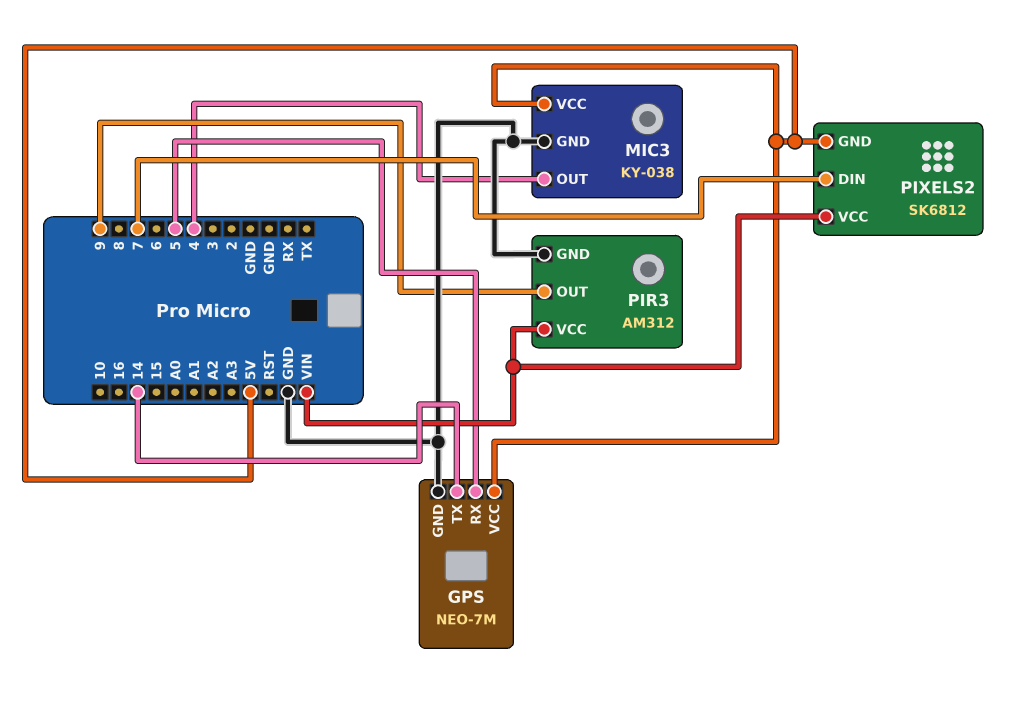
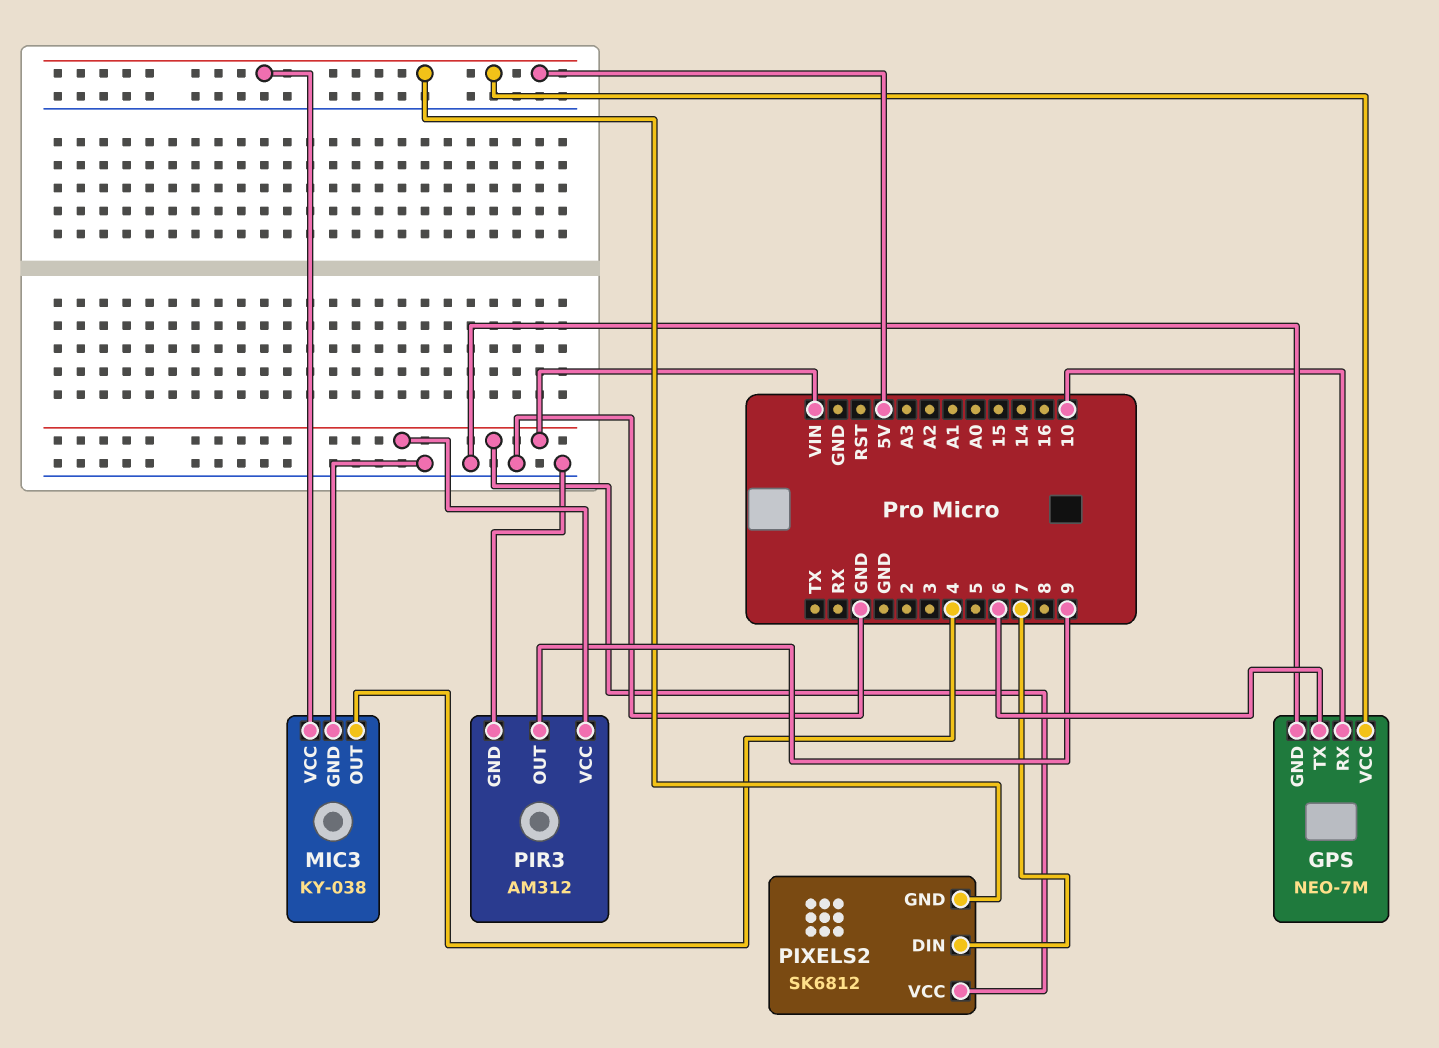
GPS pin RX: 5 -> 10
GPS pin TX: 14 -> 6

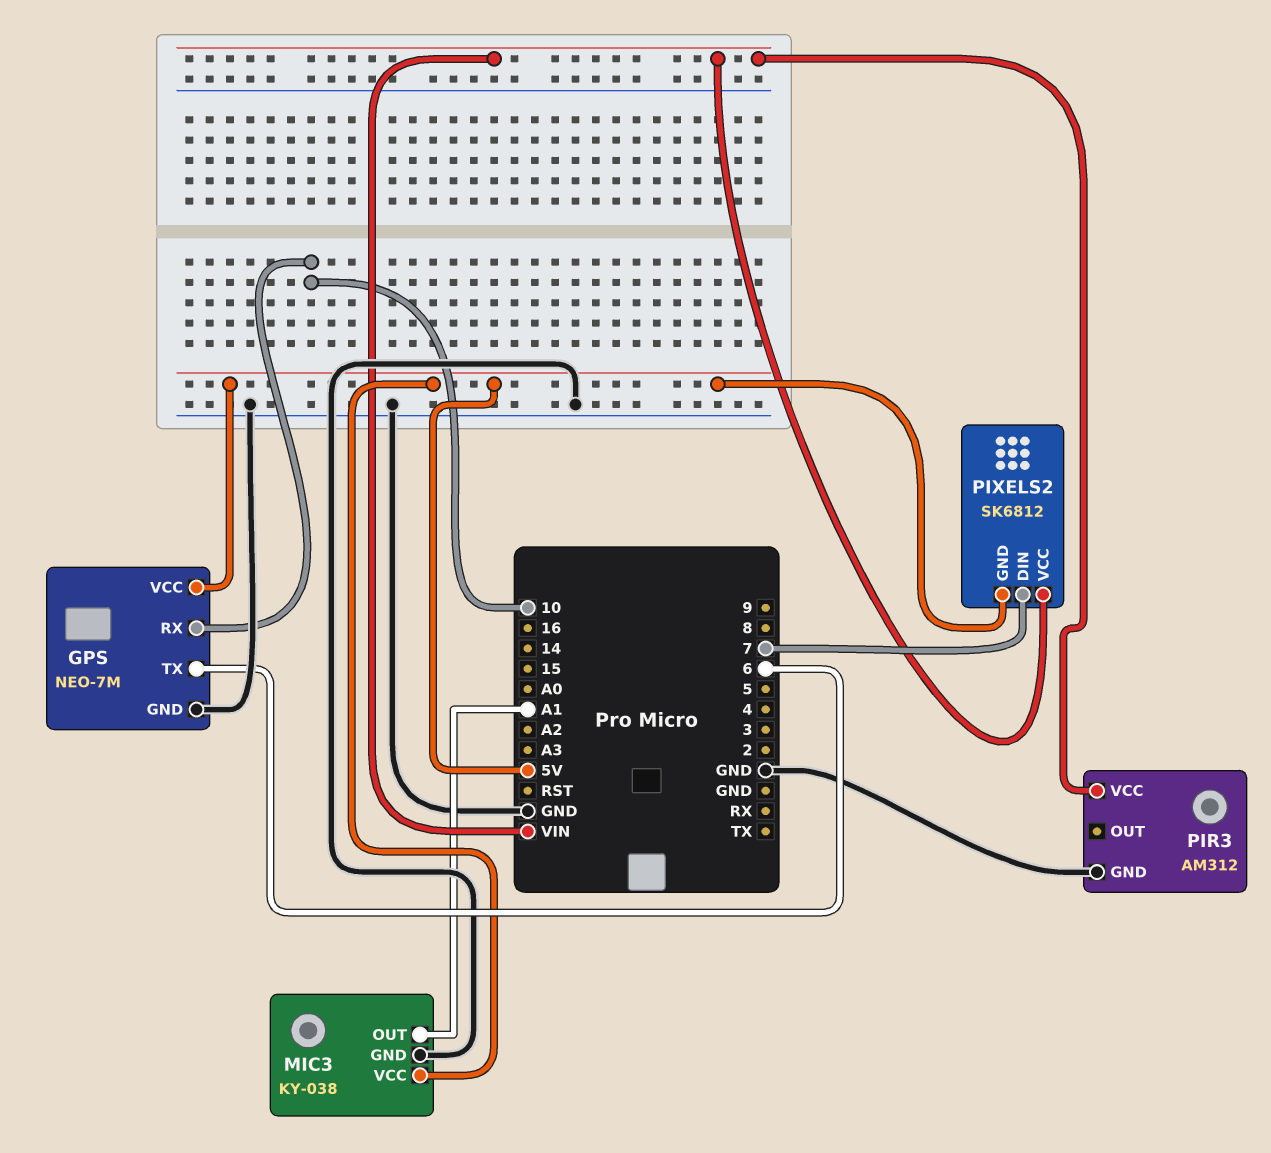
MIC3 pin OUT: 4 -> A1
PIR3 pin OUT: 9 -> none

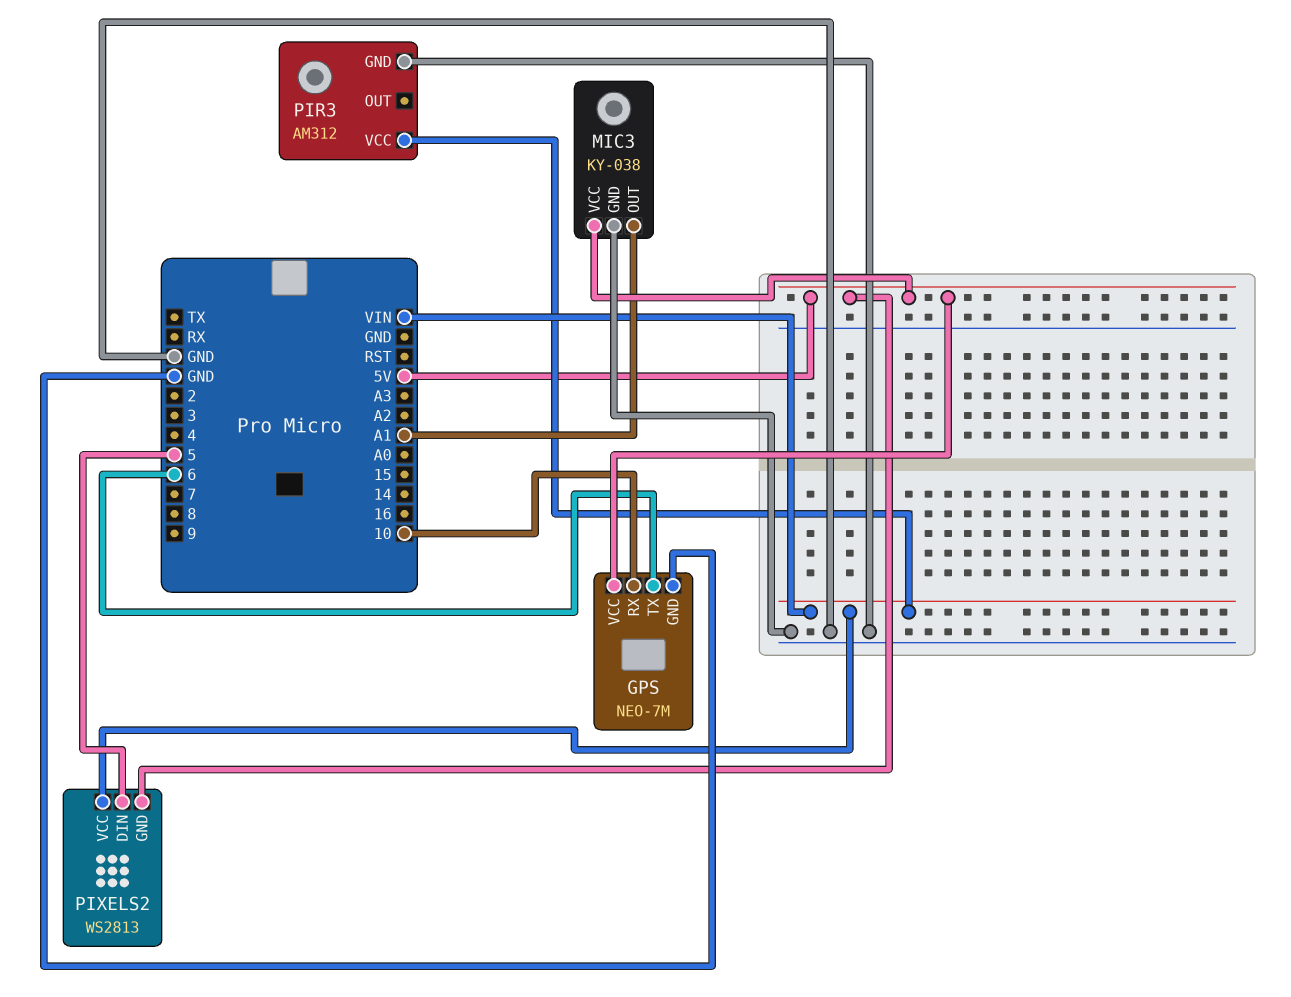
PIXELS2: SK6812 -> WS2813
PIXELS2 pin DIN: 7 -> 5

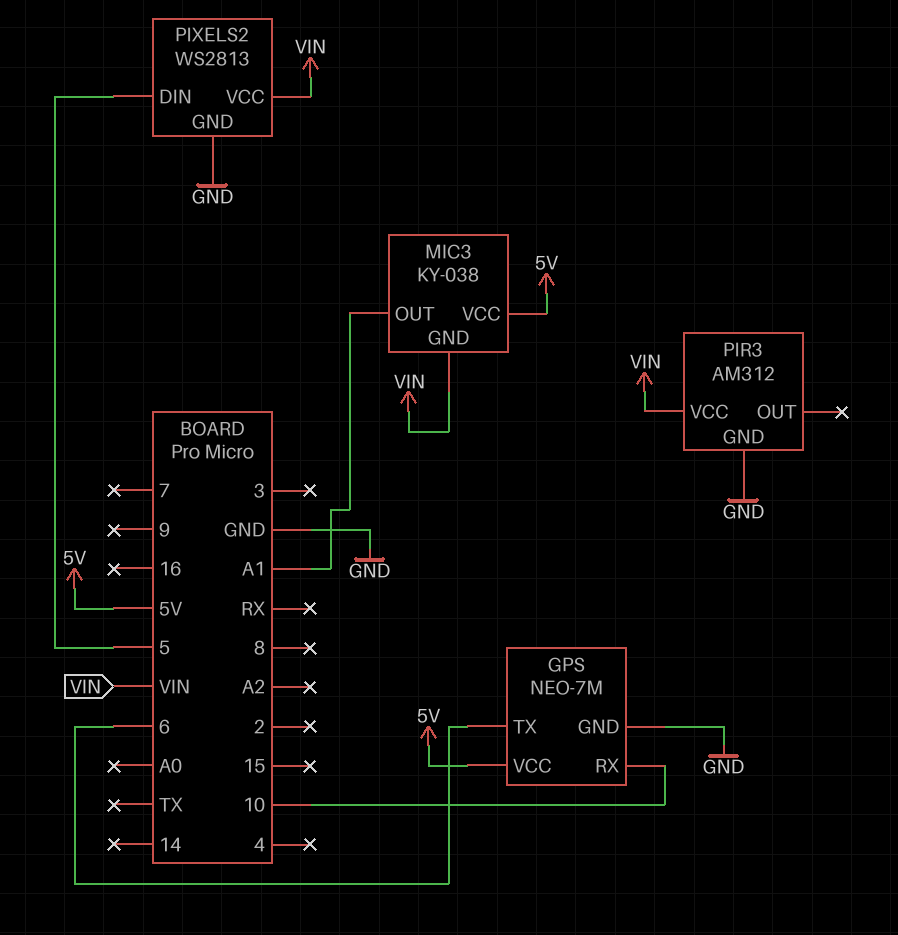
MIC3 pin GND: GND -> VIN
PIXELS2 pin GND: 5V -> GND

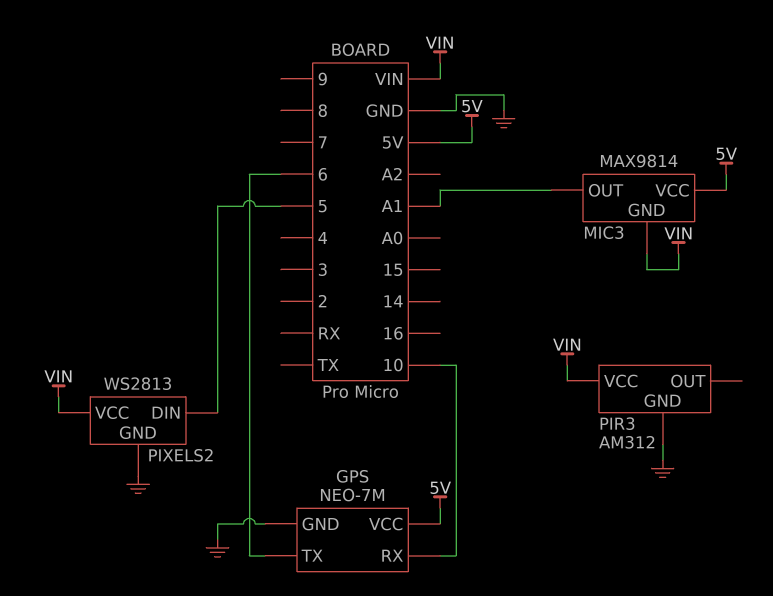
MIC3: KY-038 -> MAX9814

